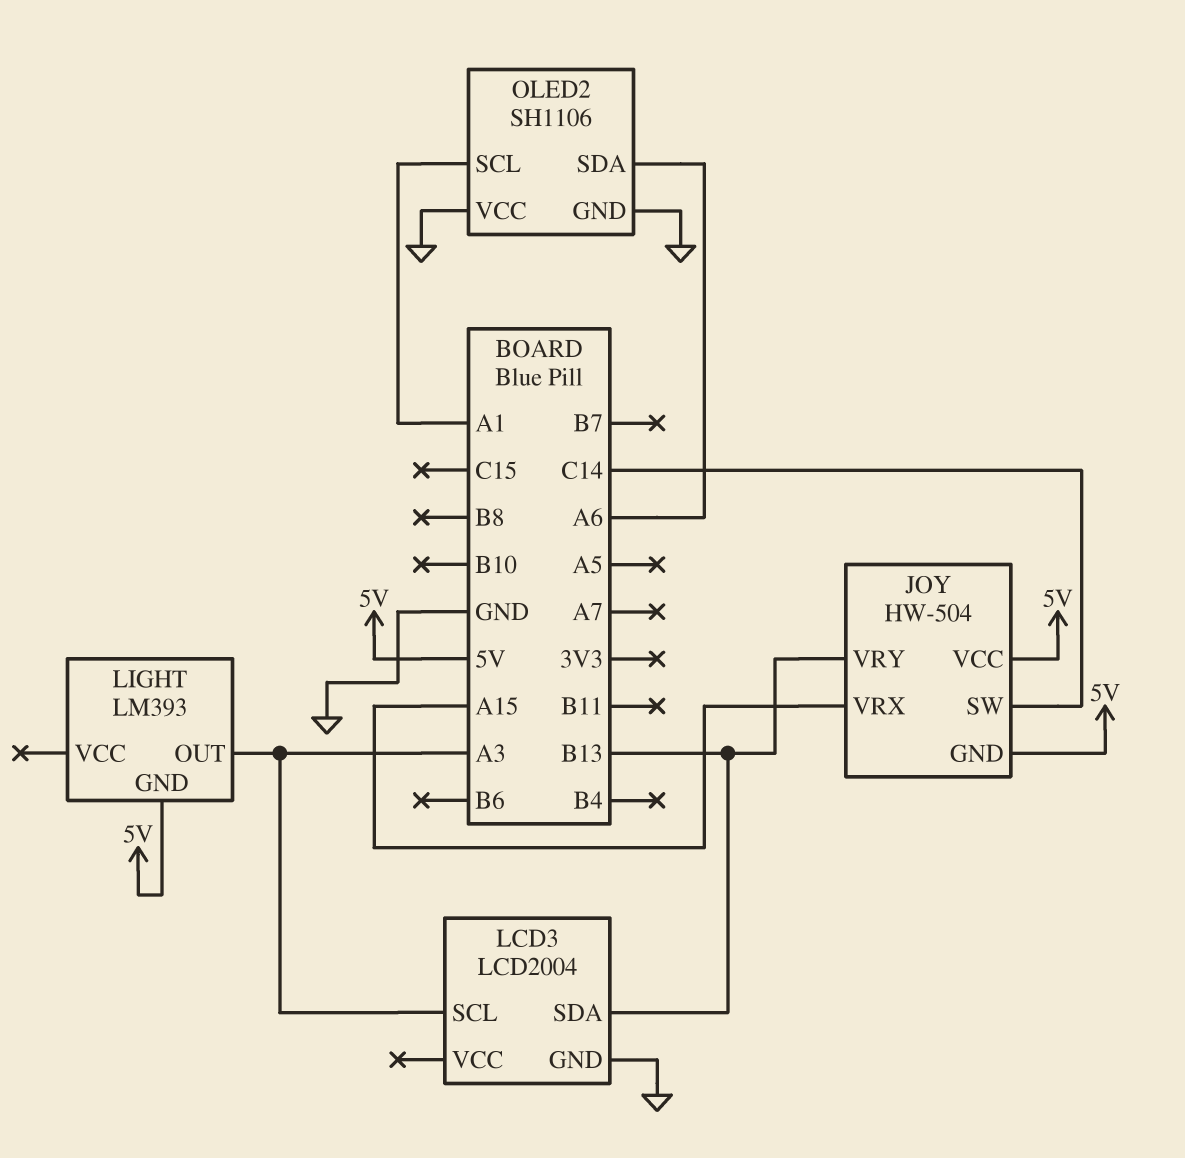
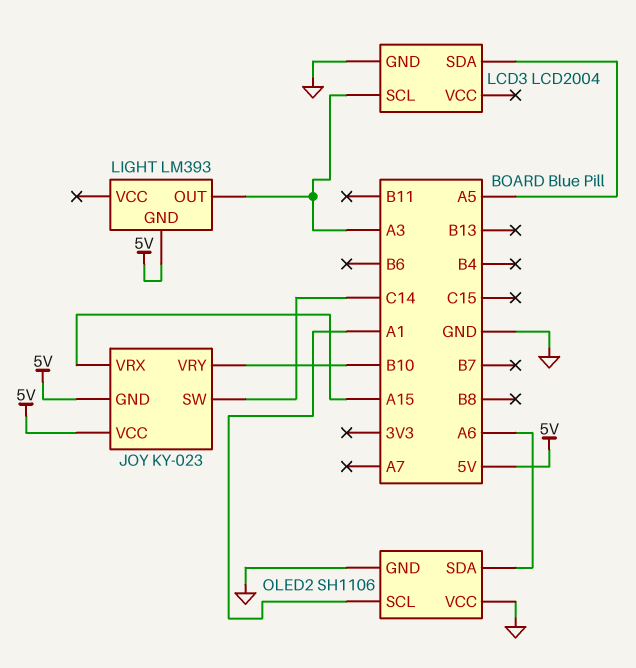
JOY: HW-504 -> KY-023
JOY pin VRY: B13 -> B10
LCD3 pin SDA: B13 -> A5

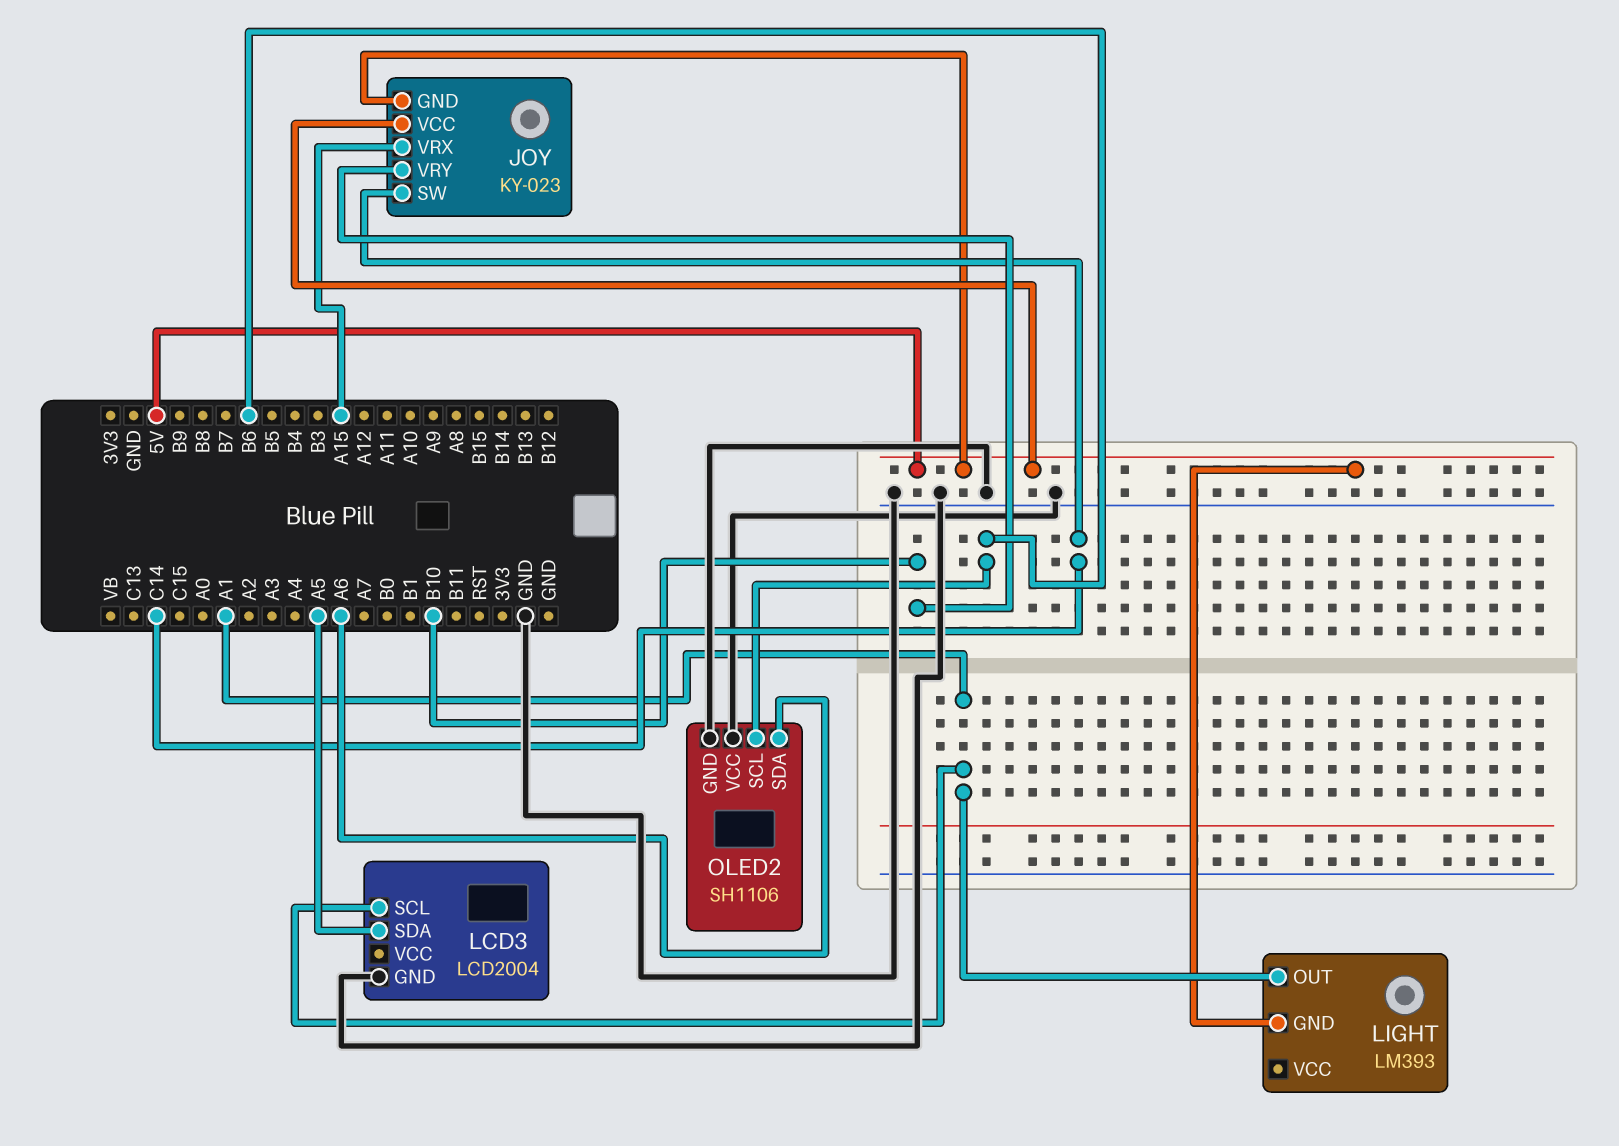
LCD3 pin SCL: A3 -> A1
LIGHT pin OUT: A3 -> A1
OLED2 pin SCL: A1 -> B6

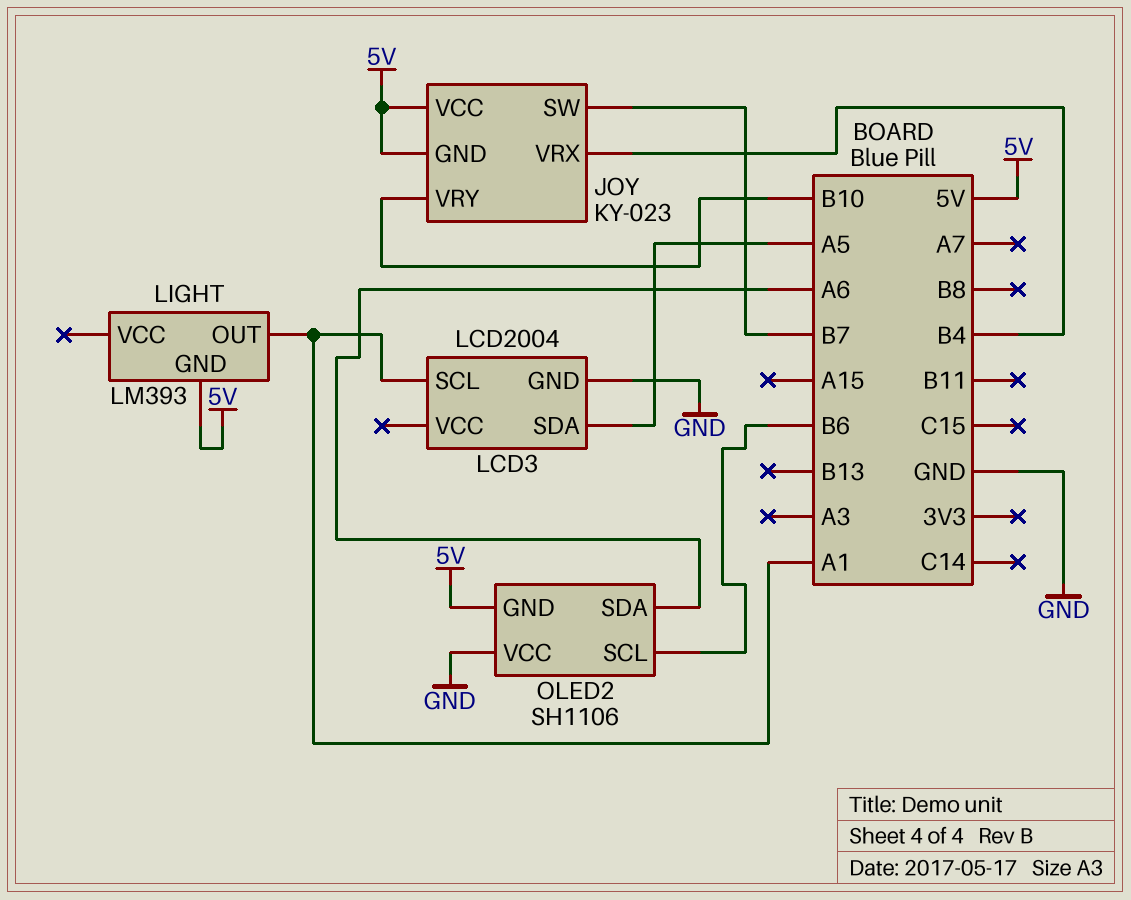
JOY pin SW: C14 -> B7
JOY pin VRX: A15 -> B4
OLED2 pin GND: GND -> 5V

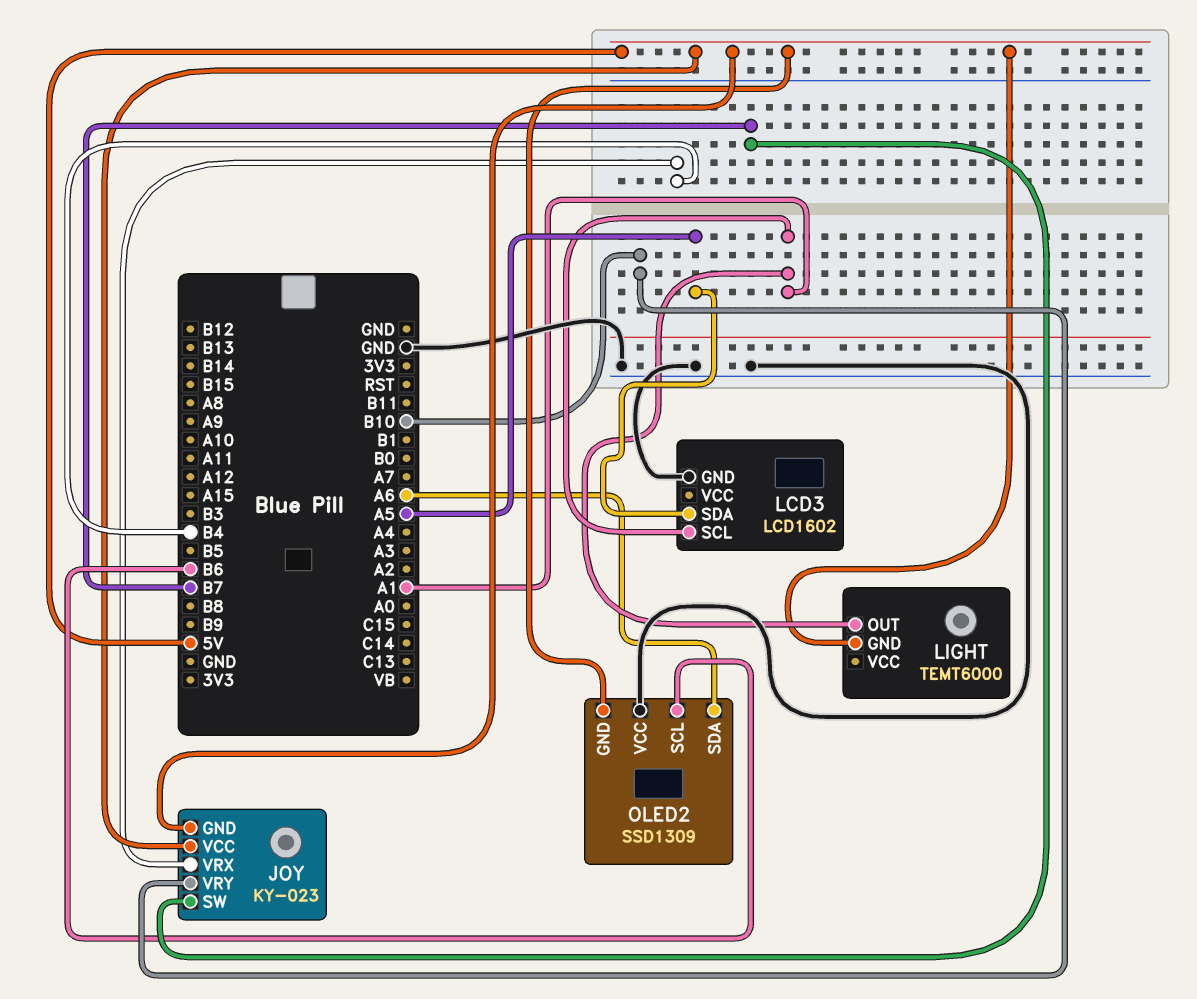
LCD3: LCD2004 -> LCD1602
LIGHT: LM393 -> TEMT6000
OLED2: SH1106 -> SSD1309

